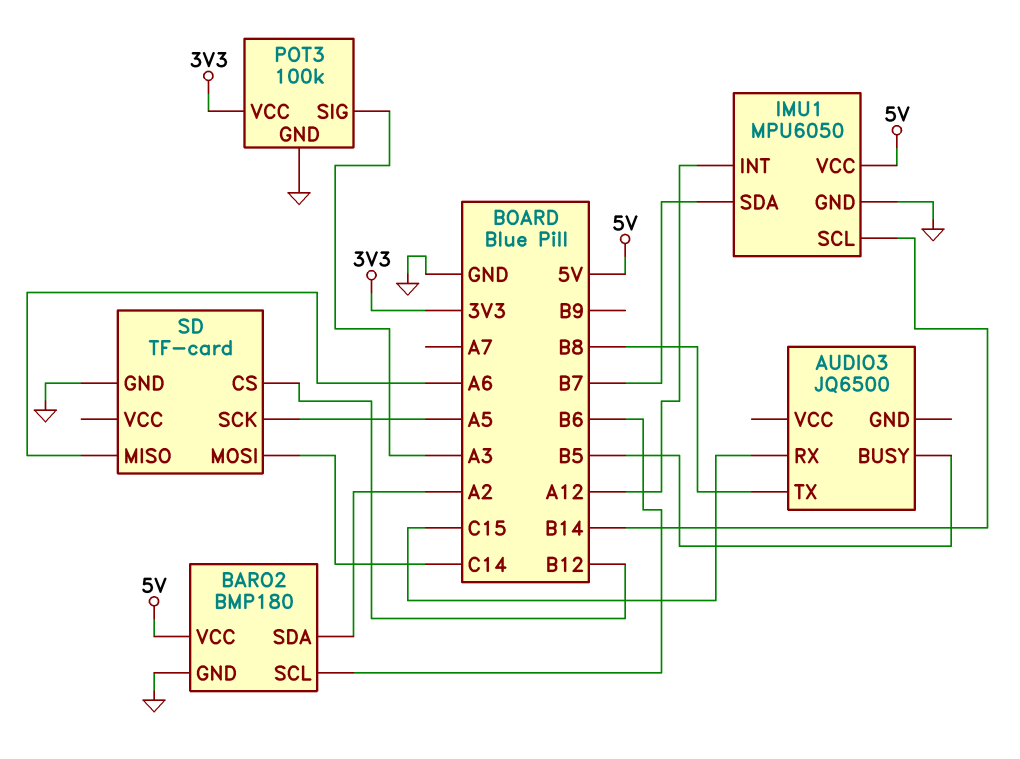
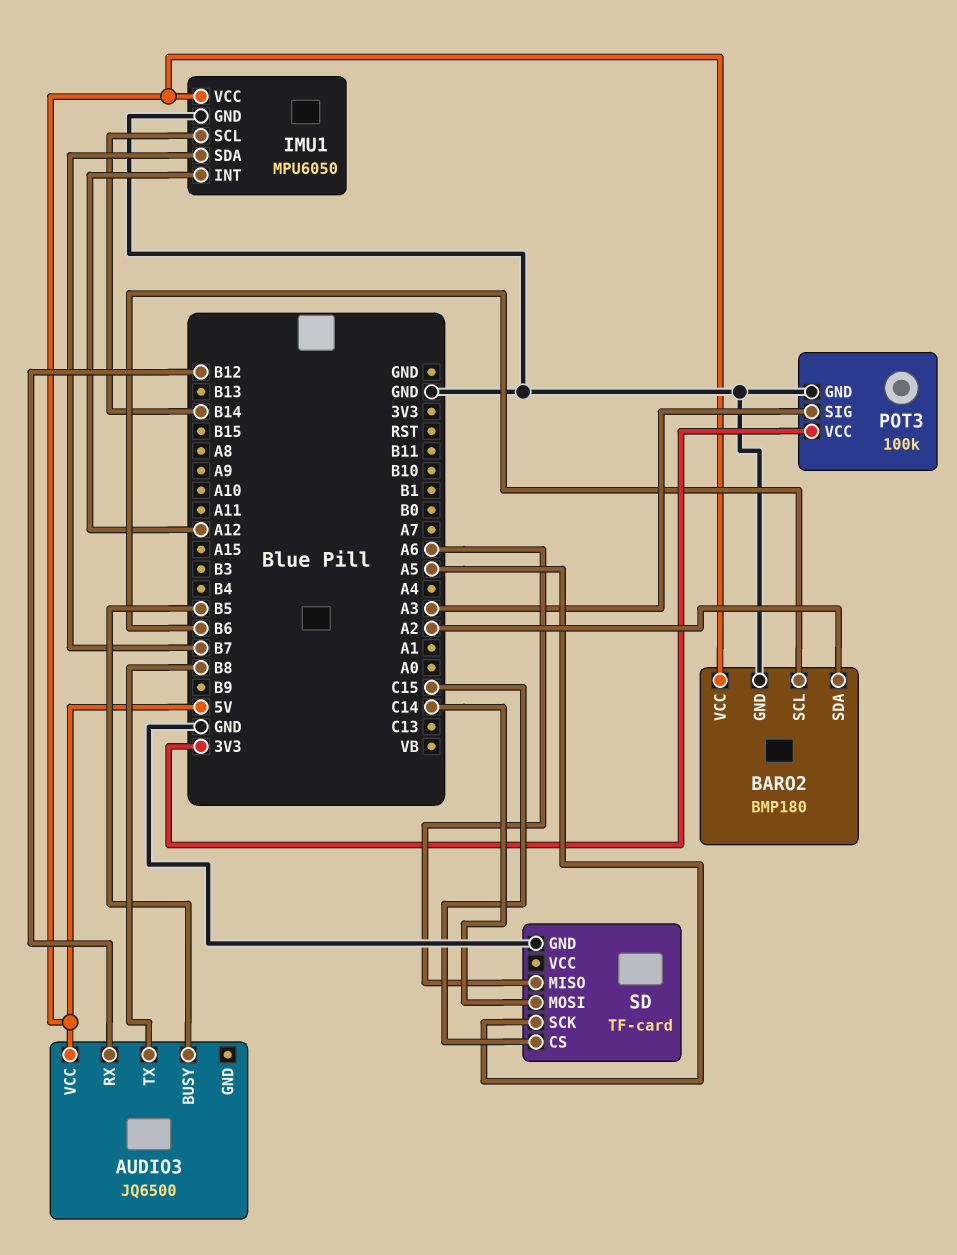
AUDIO3 pin RX: C15 -> B12
AUDIO3 pin VCC: none -> 5V
SD pin CS: B12 -> C15

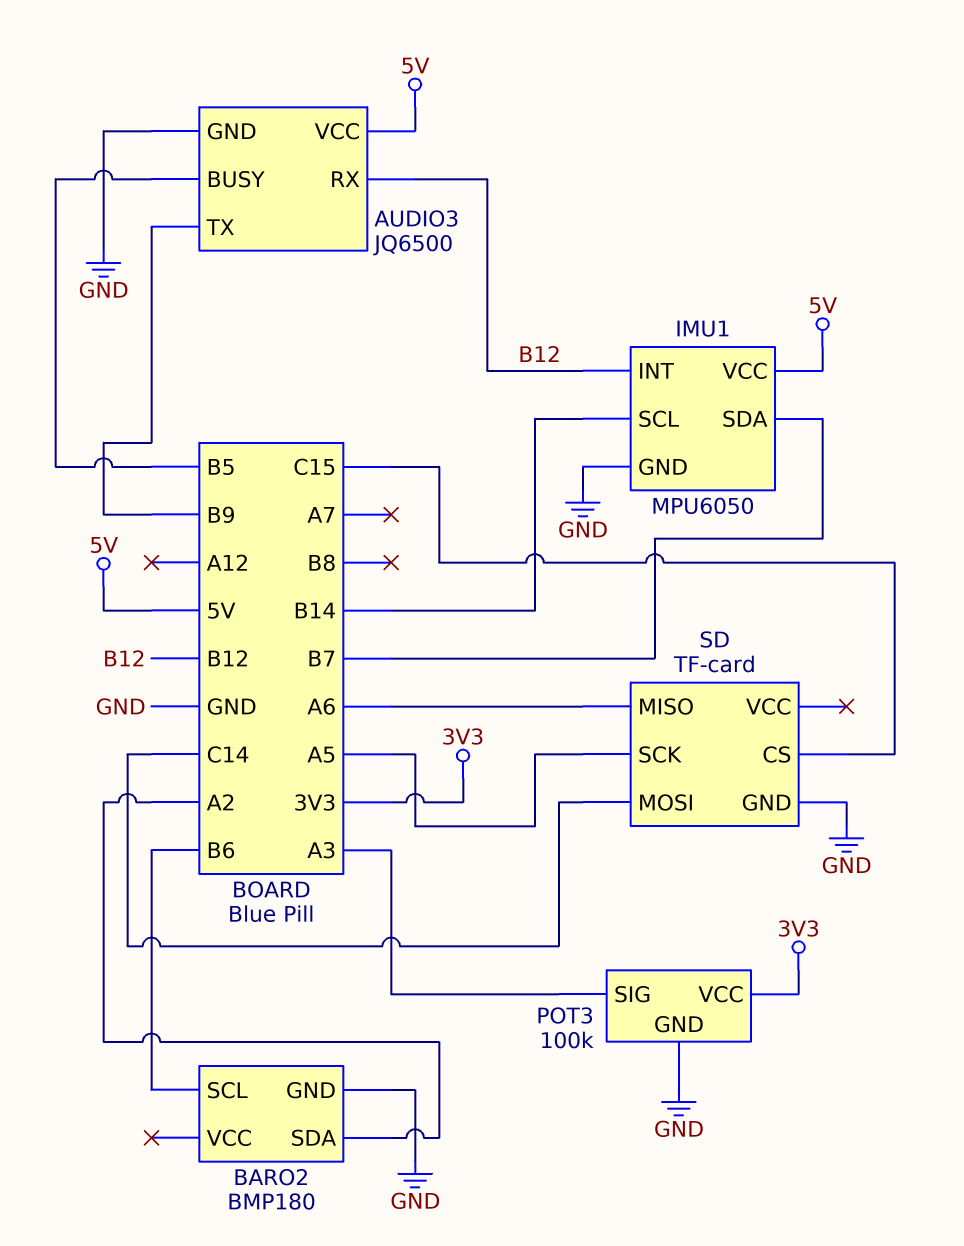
AUDIO3 pin GND: none -> GND
AUDIO3 pin TX: B8 -> B9
BARO2 pin VCC: 5V -> none
IMU1 pin INT: A12 -> B12

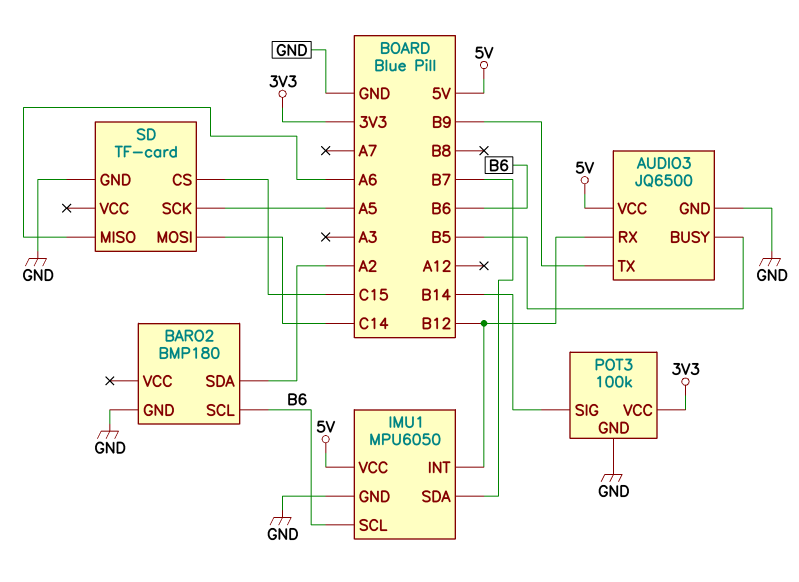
IMU1 pin SCL: B14 -> B6
POT3 pin SIG: A3 -> B14

